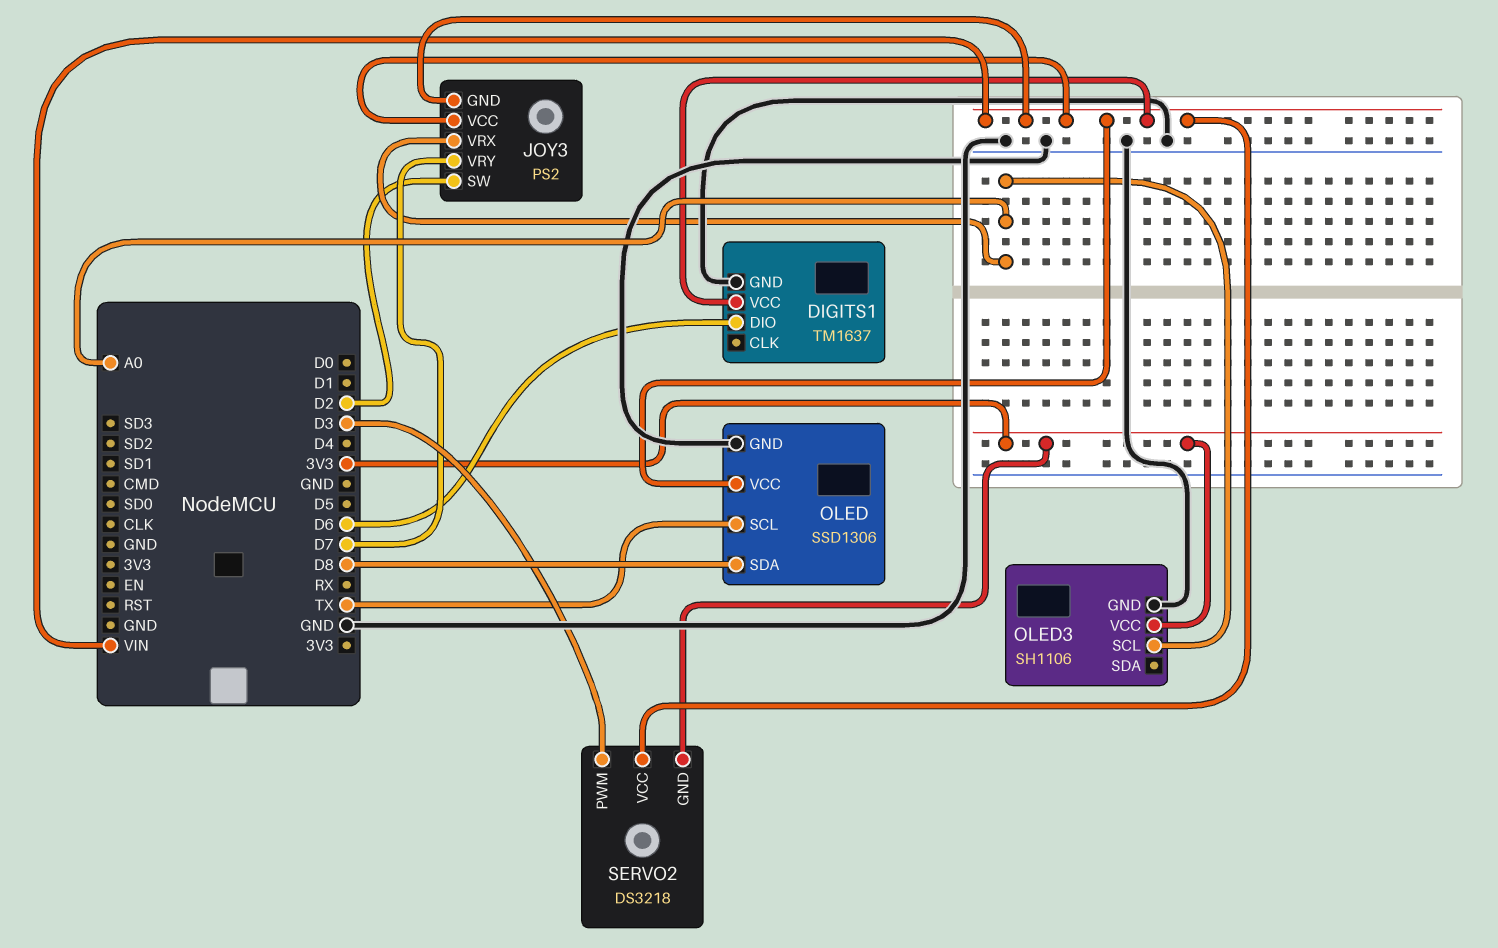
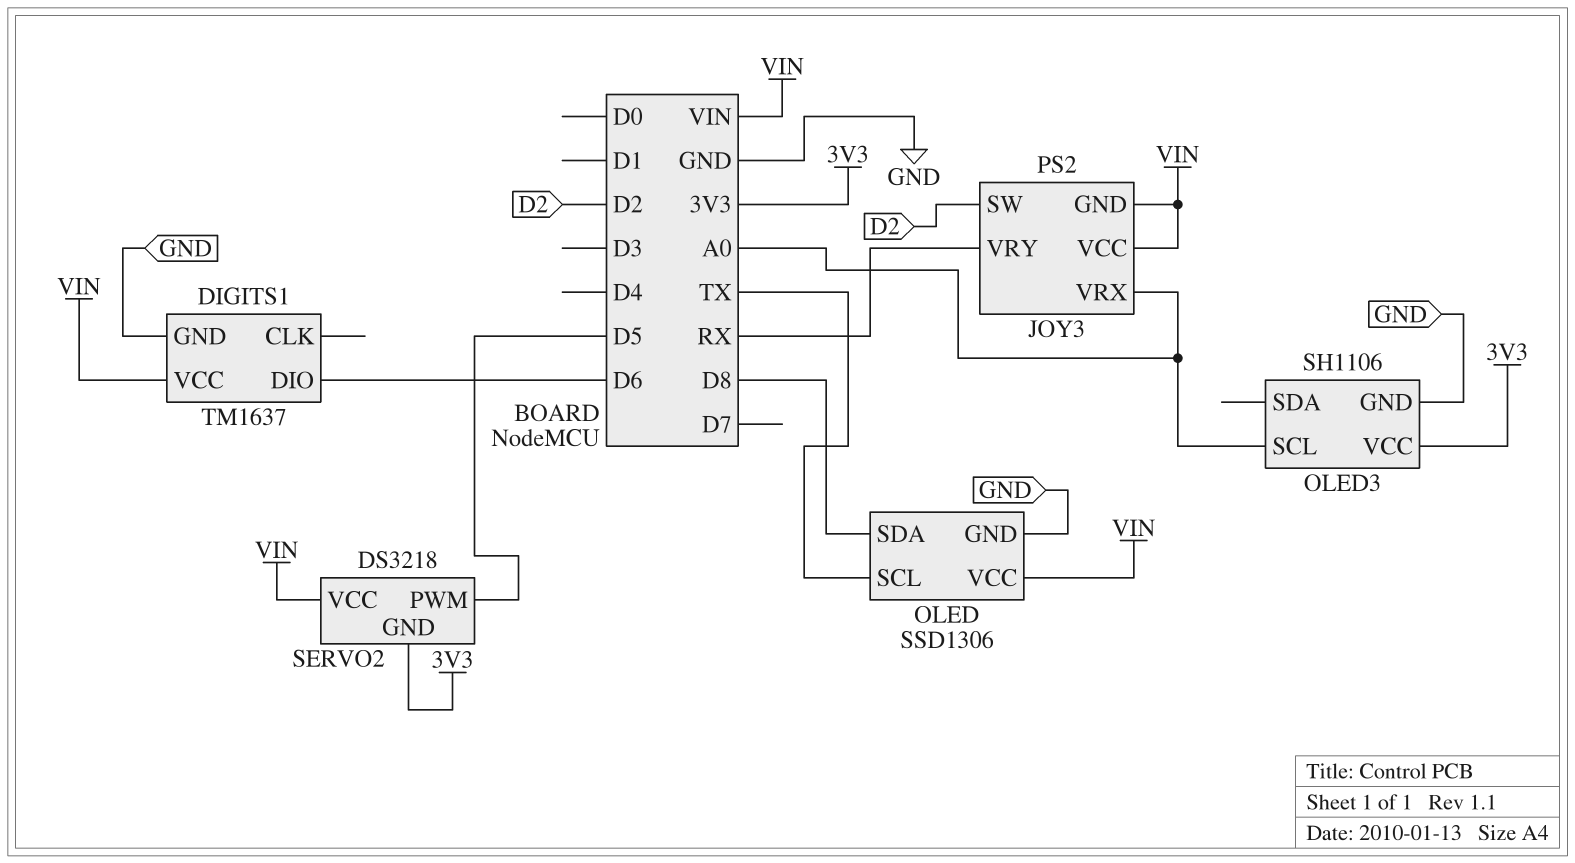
JOY3 pin VRY: D7 -> RX
SERVO2 pin PWM: D3 -> D5

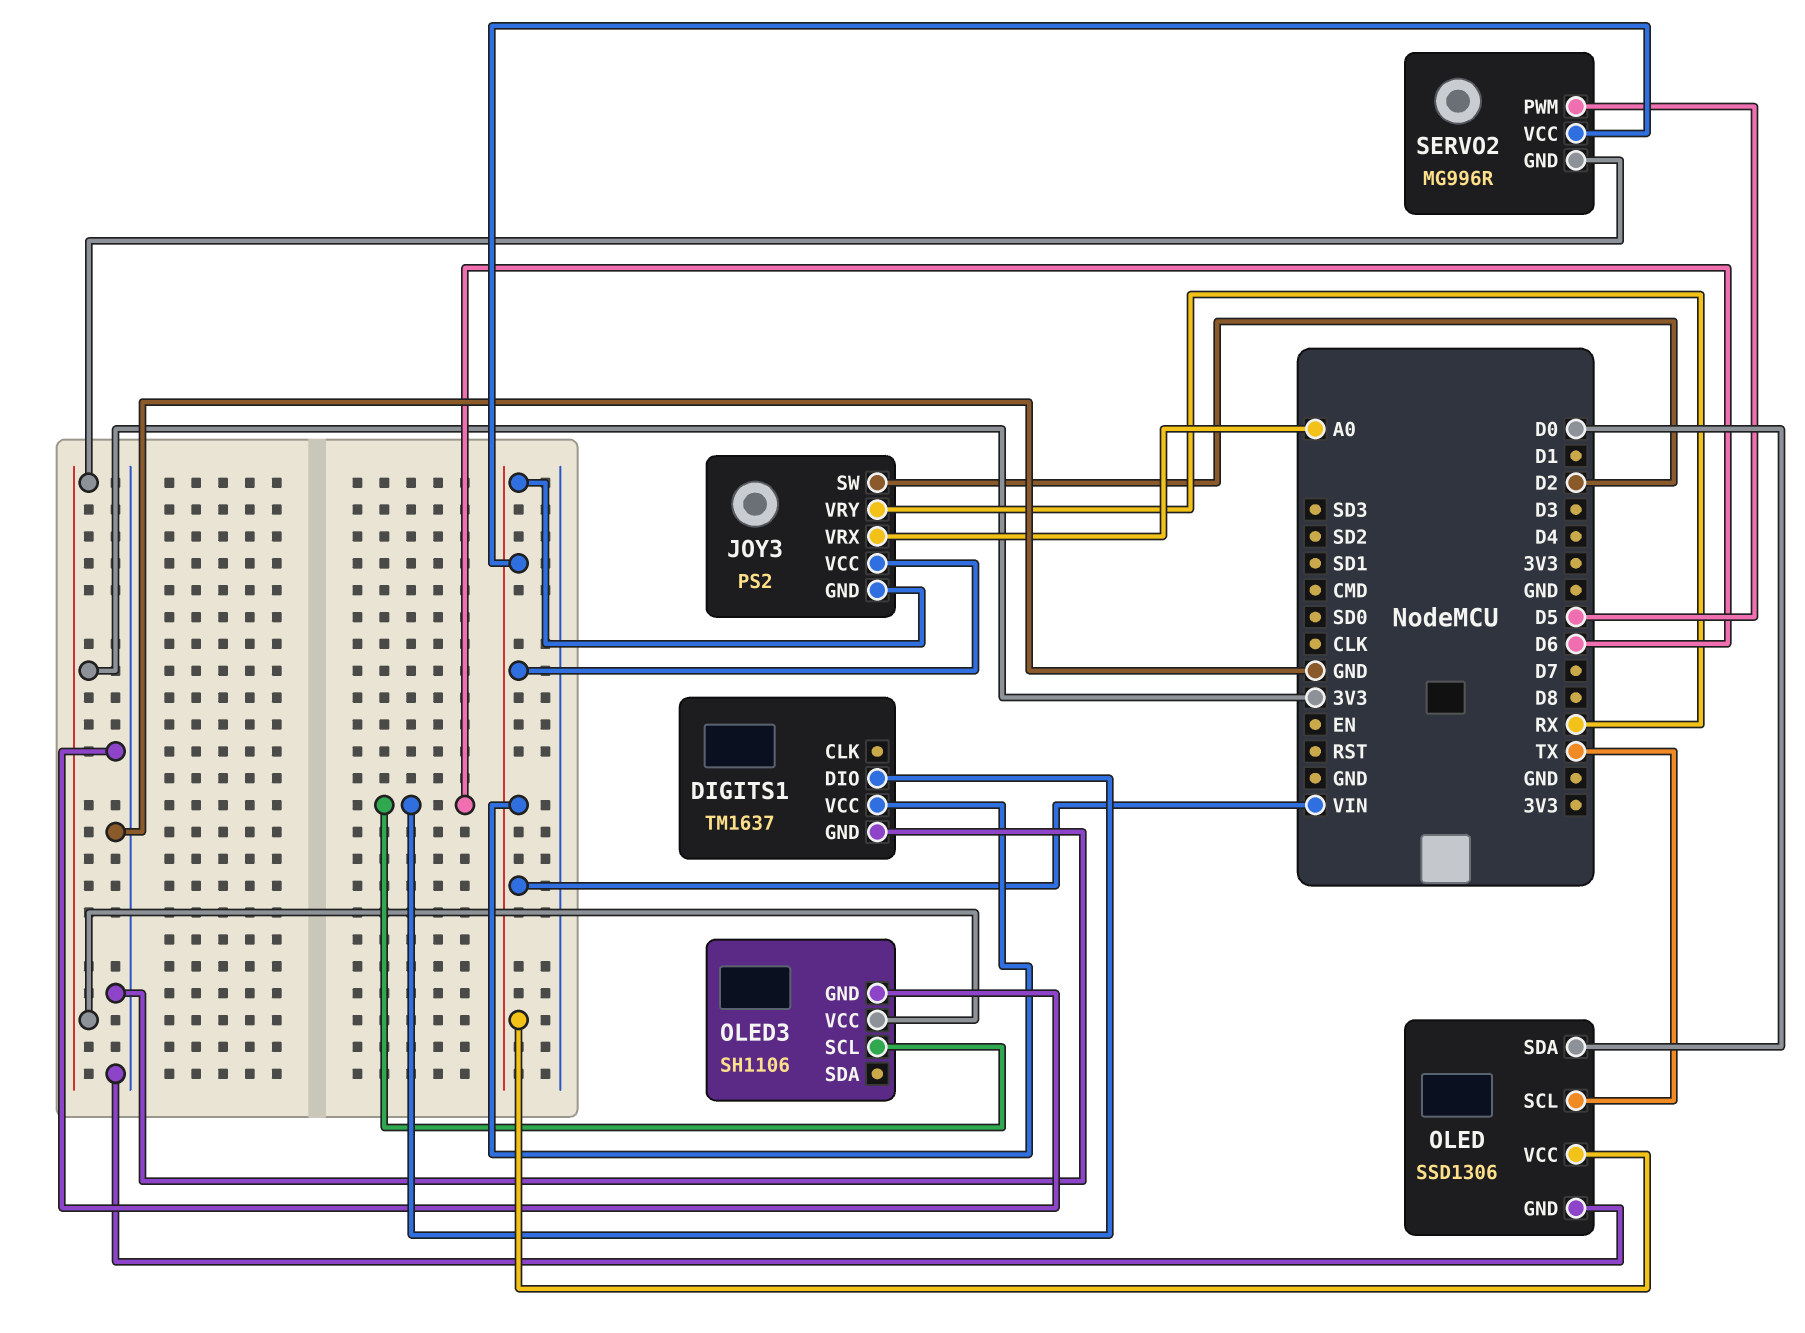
OLED pin SDA: D8 -> D0
OLED3 pin SCL: A0 -> D6
SERVO2: DS3218 -> MG996R

